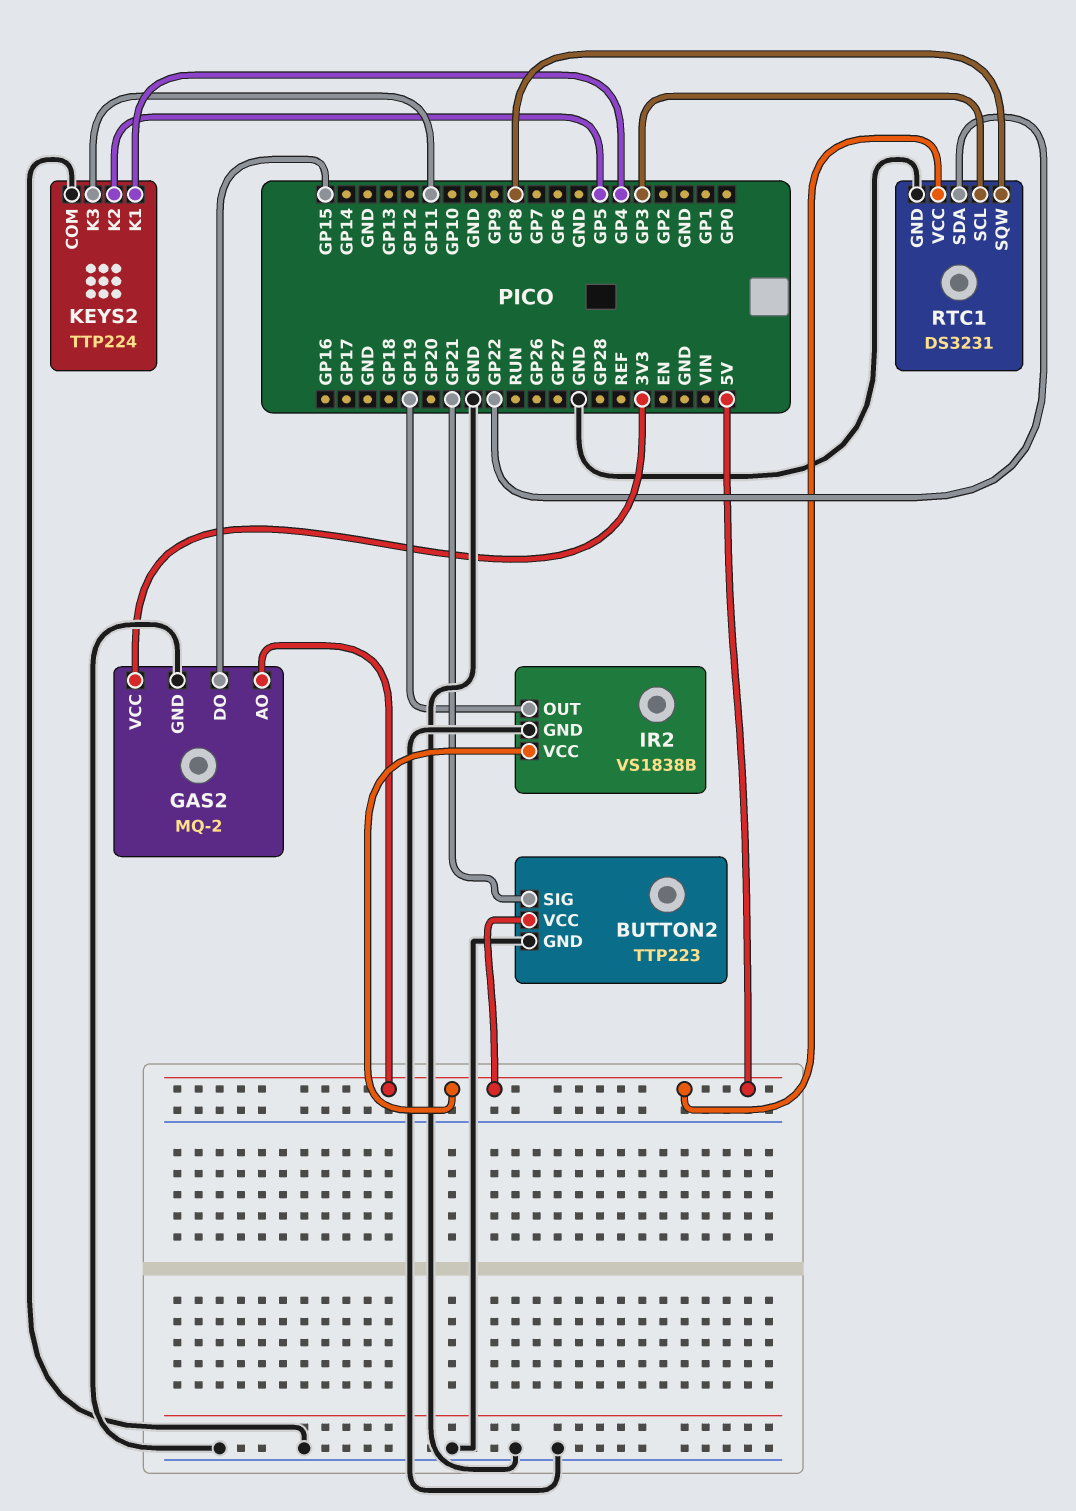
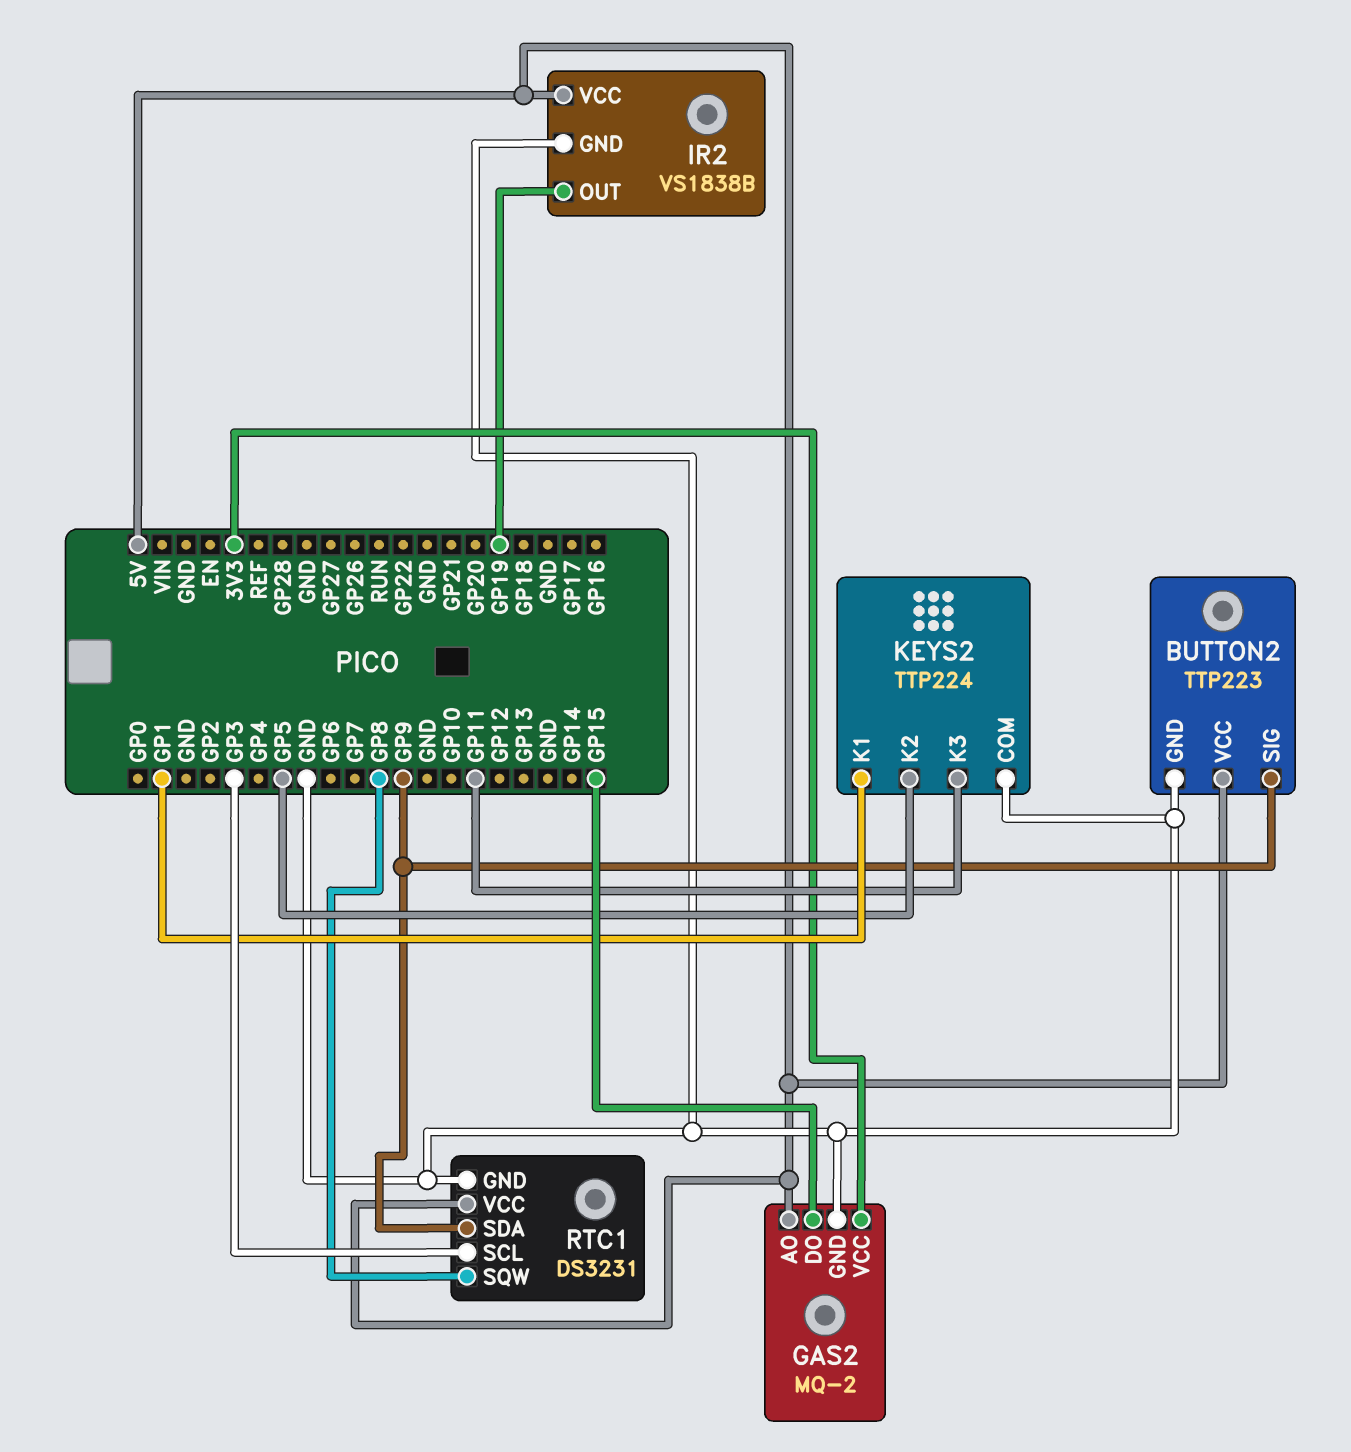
BUTTON2 pin SIG: GP21 -> GP9
KEYS2 pin K1: GP4 -> GP1
RTC1 pin SDA: GP22 -> GP9

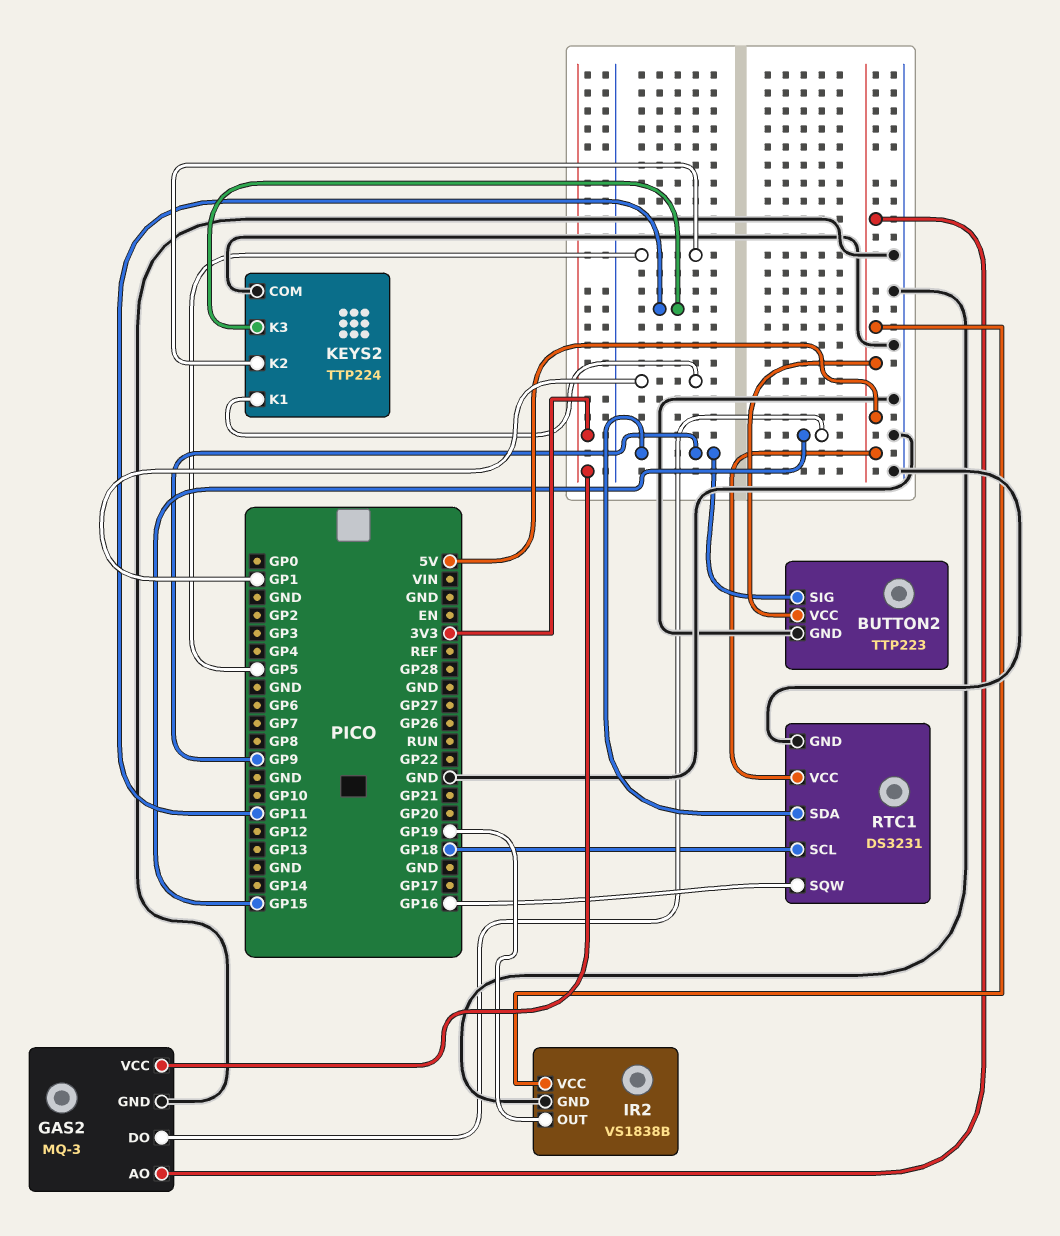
GAS2: MQ-2 -> MQ-3
RTC1 pin SCL: GP3 -> GP18
RTC1 pin SQW: GP8 -> GP16

